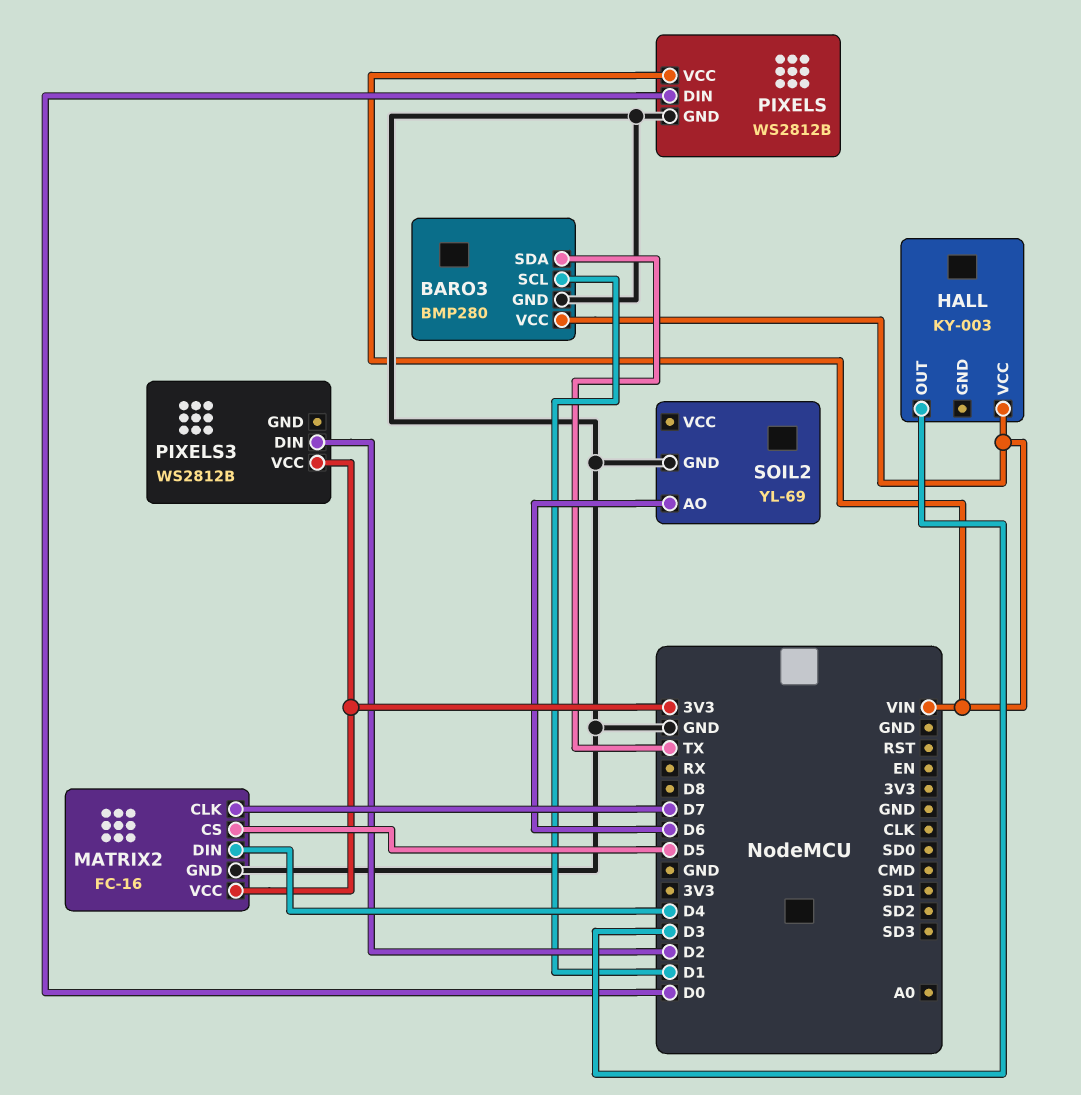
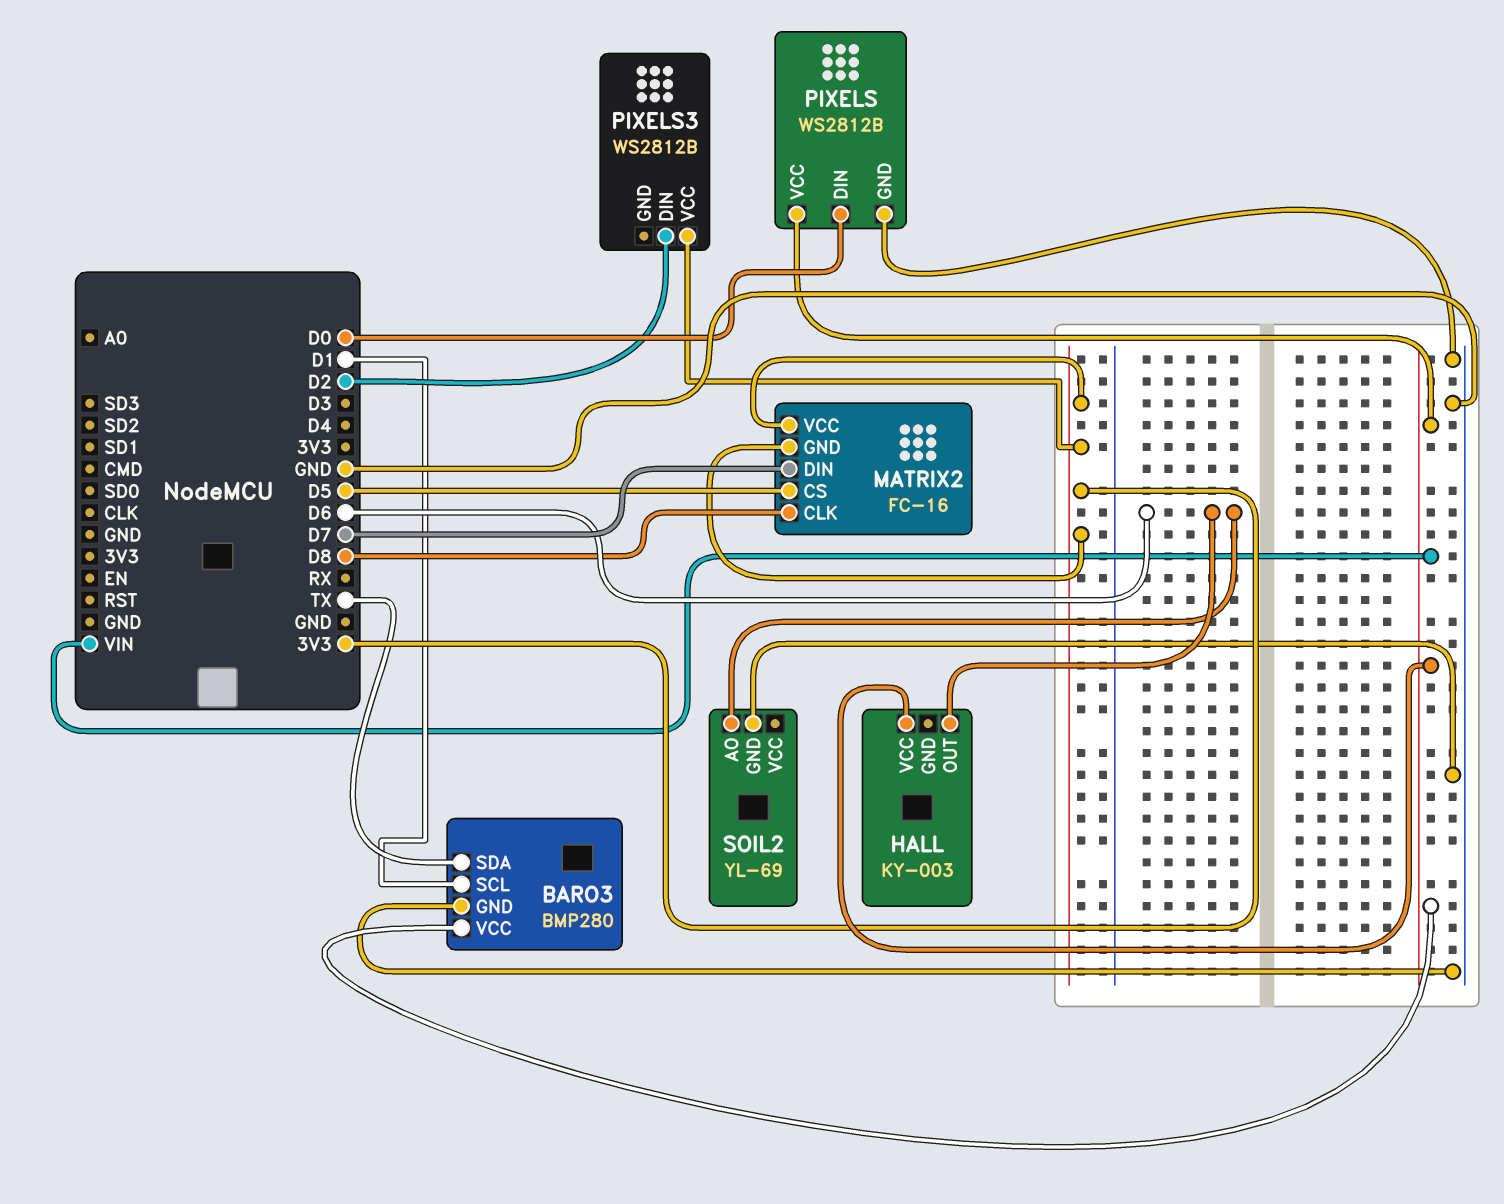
HALL pin OUT: D3 -> D6
MATRIX2 pin CLK: D7 -> D8
MATRIX2 pin DIN: D4 -> D7
MATRIX2 pin GND: GND -> 3V3

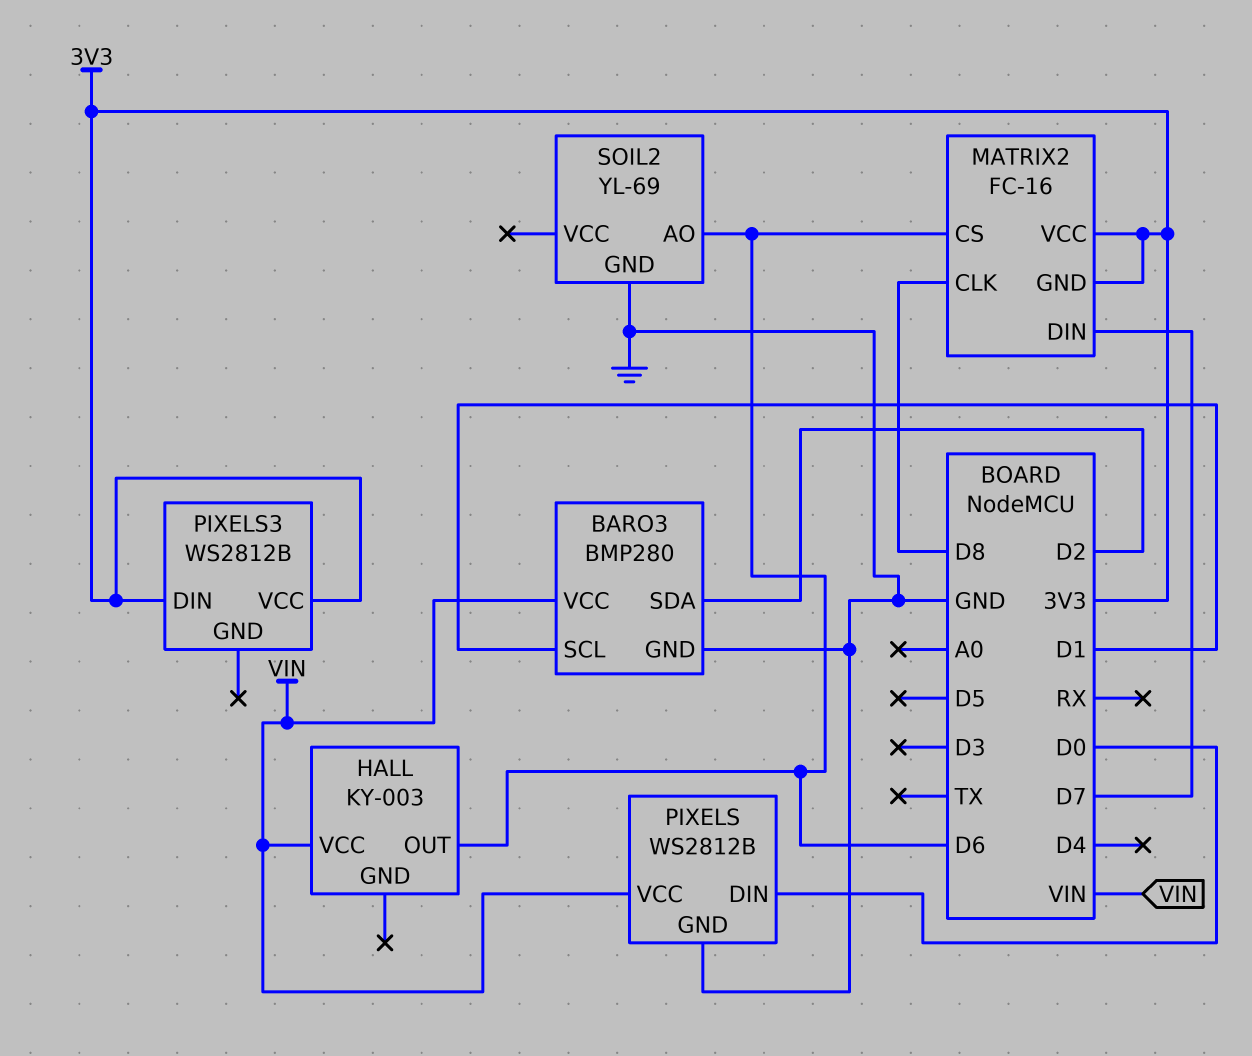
BARO3 pin SDA: TX -> D2
MATRIX2 pin CS: D5 -> D6
PIXELS3 pin DIN: D2 -> 3V3

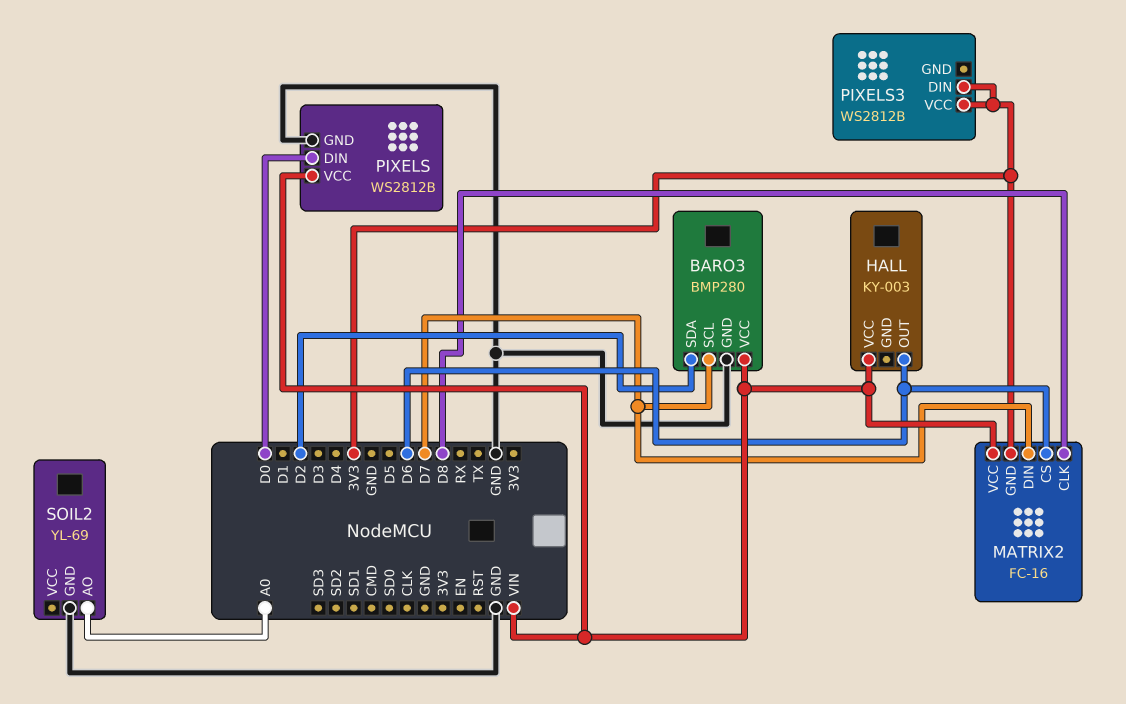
BARO3 pin SCL: D1 -> D7
MATRIX2 pin VCC: 3V3 -> VIN
SOIL2 pin AO: D6 -> A0

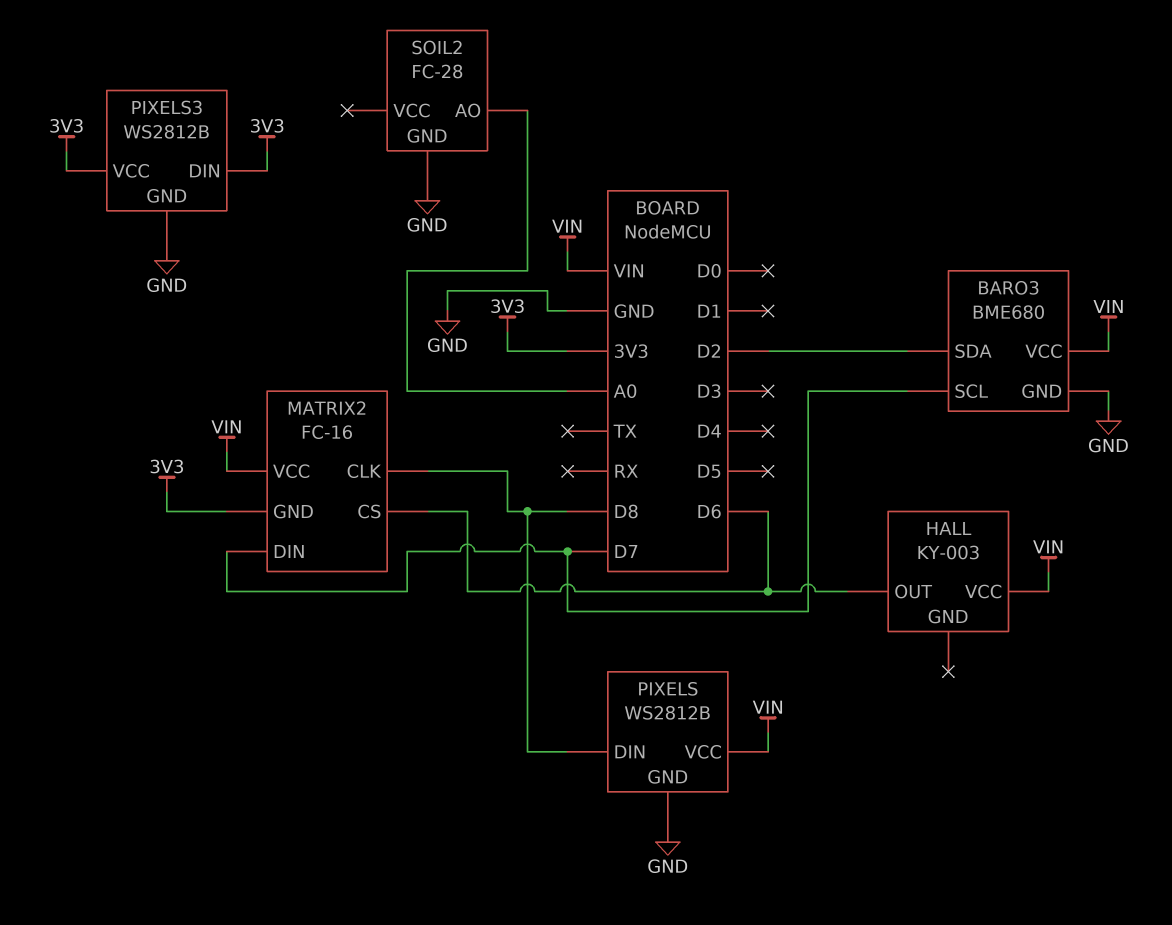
BARO3: BMP280 -> BME680
PIXELS pin DIN: D0 -> D8
PIXELS3 pin GND: none -> GND
SOIL2: YL-69 -> FC-28

